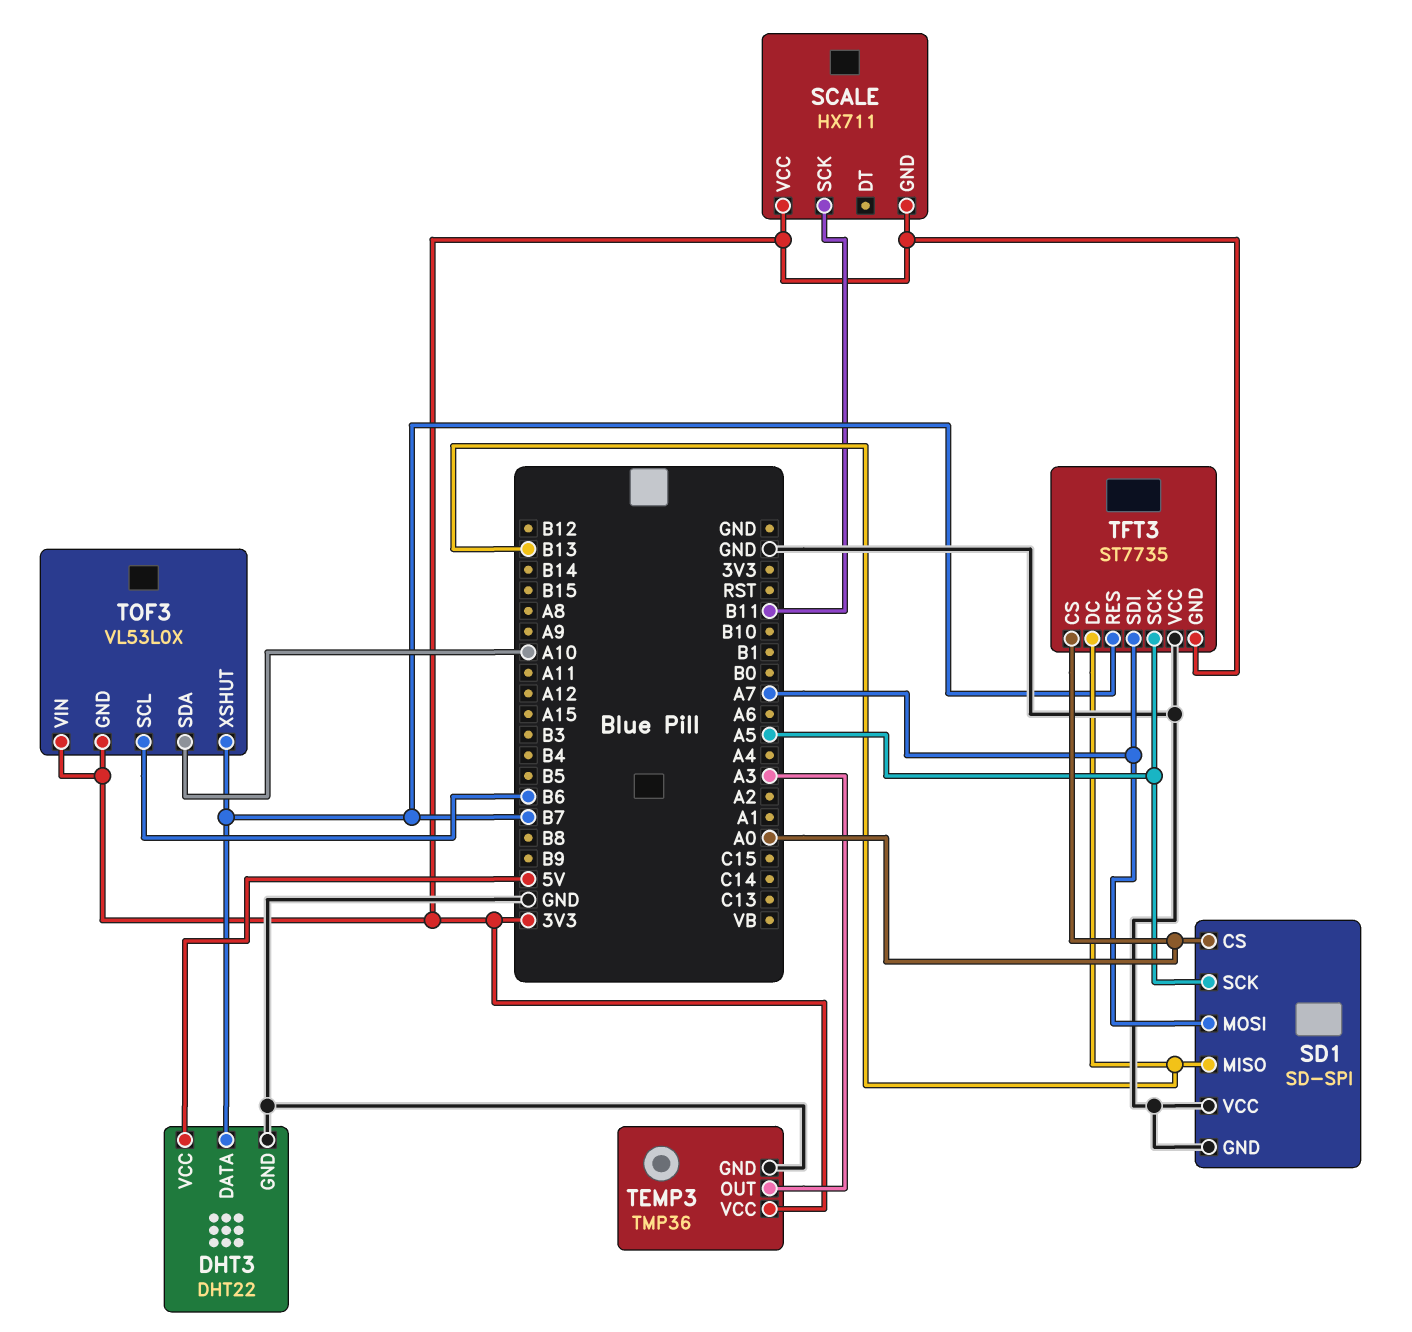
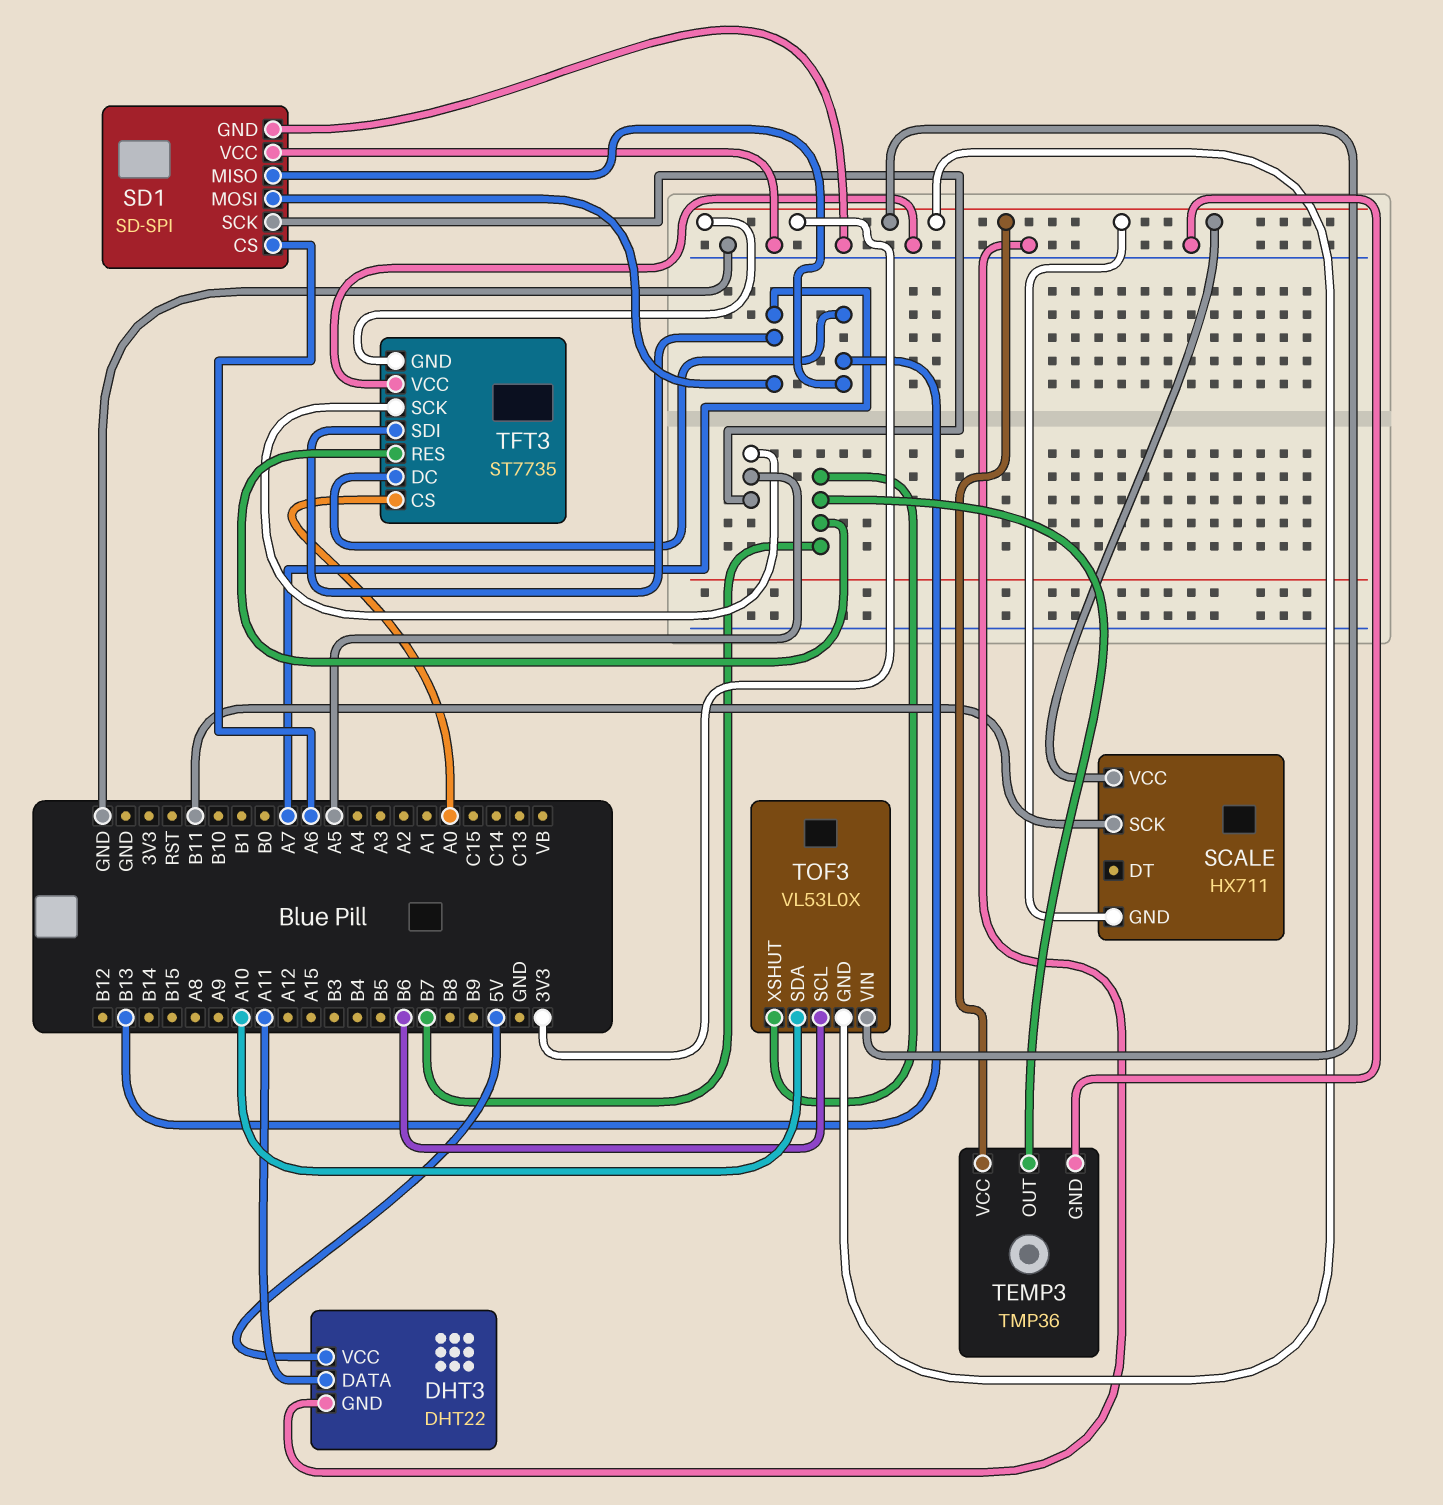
DHT3 pin DATA: B7 -> A11
SD1 pin CS: A0 -> A6
TEMP3 pin OUT: A3 -> B7

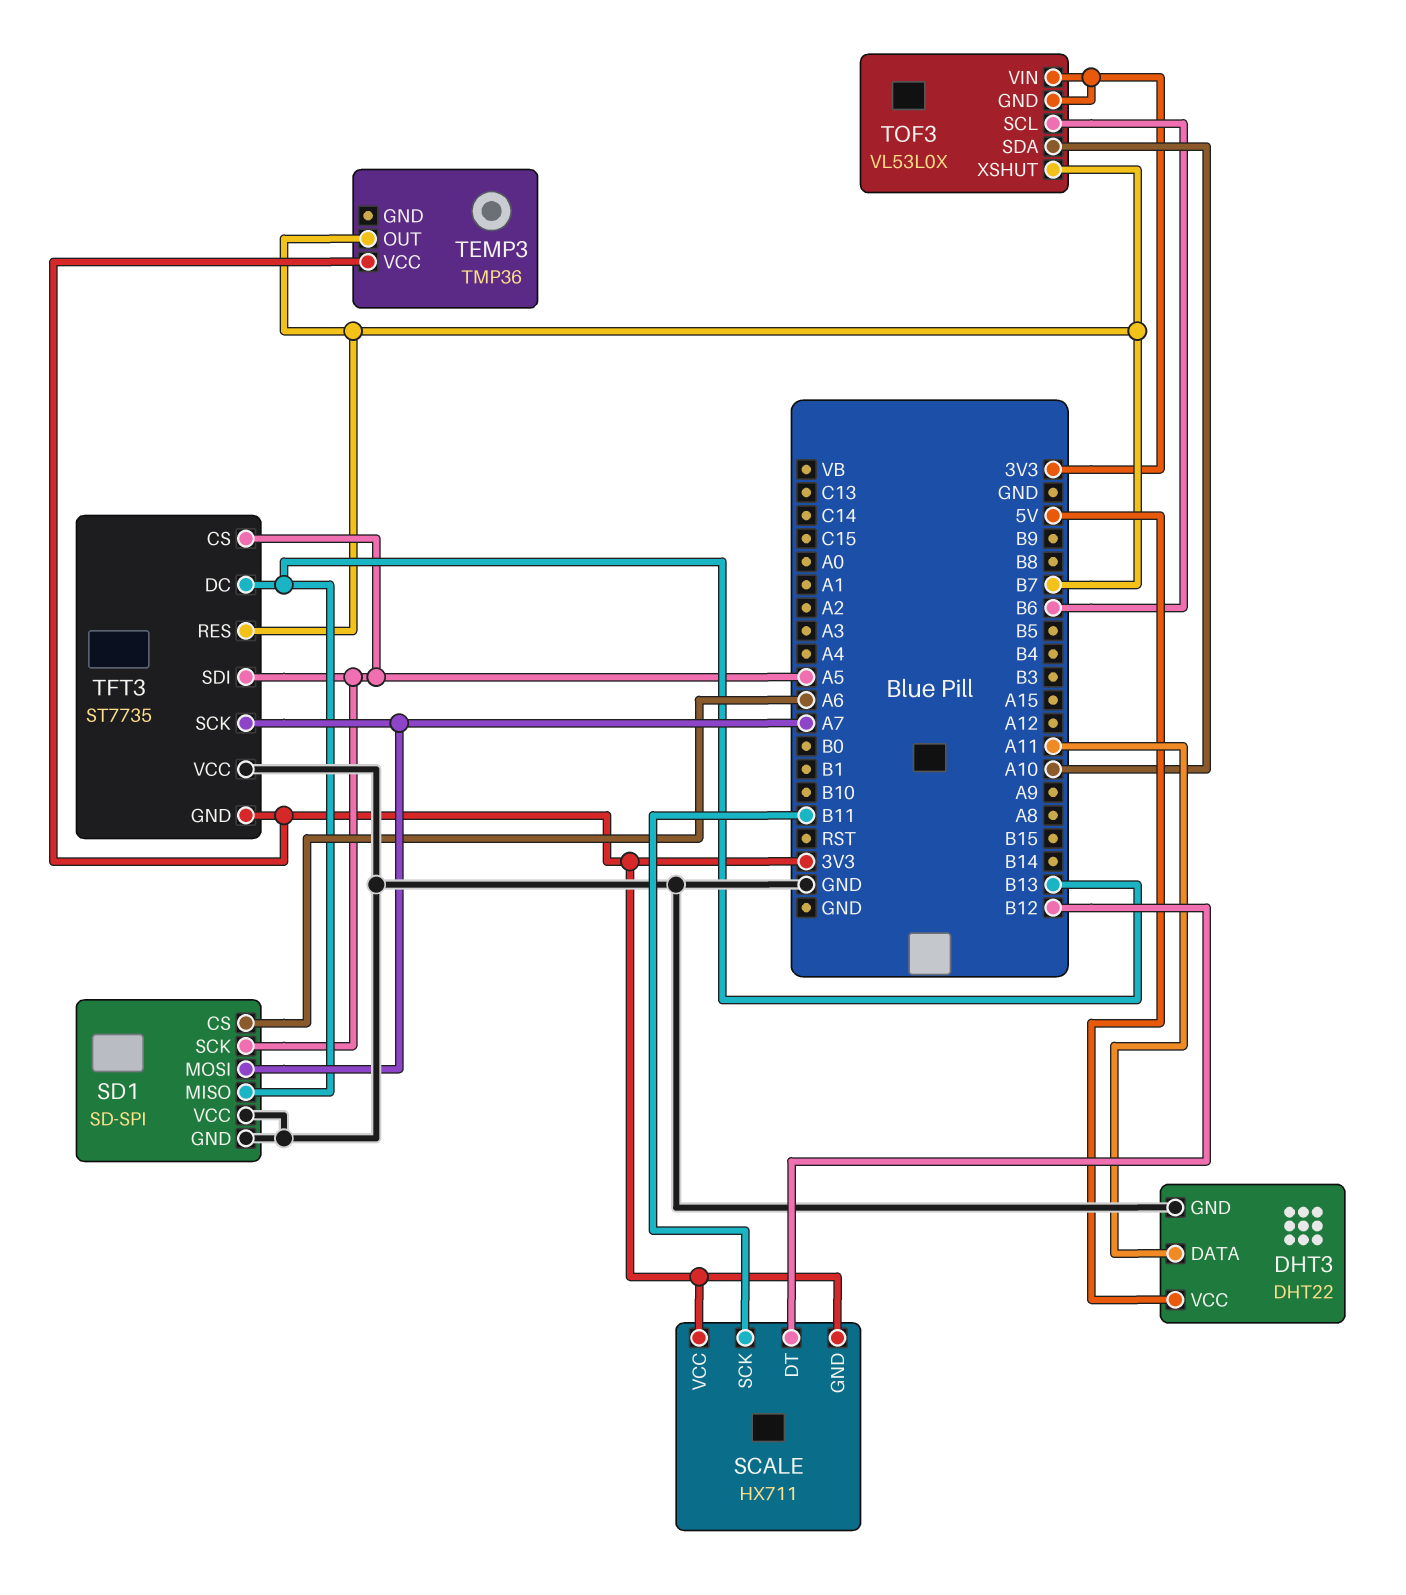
SCALE pin DT: none -> B12
TEMP3 pin GND: GND -> none
TFT3 pin CS: A0 -> A5
TFT3 pin SCK: A5 -> A7
TFT3 pin SDI: A7 -> A5

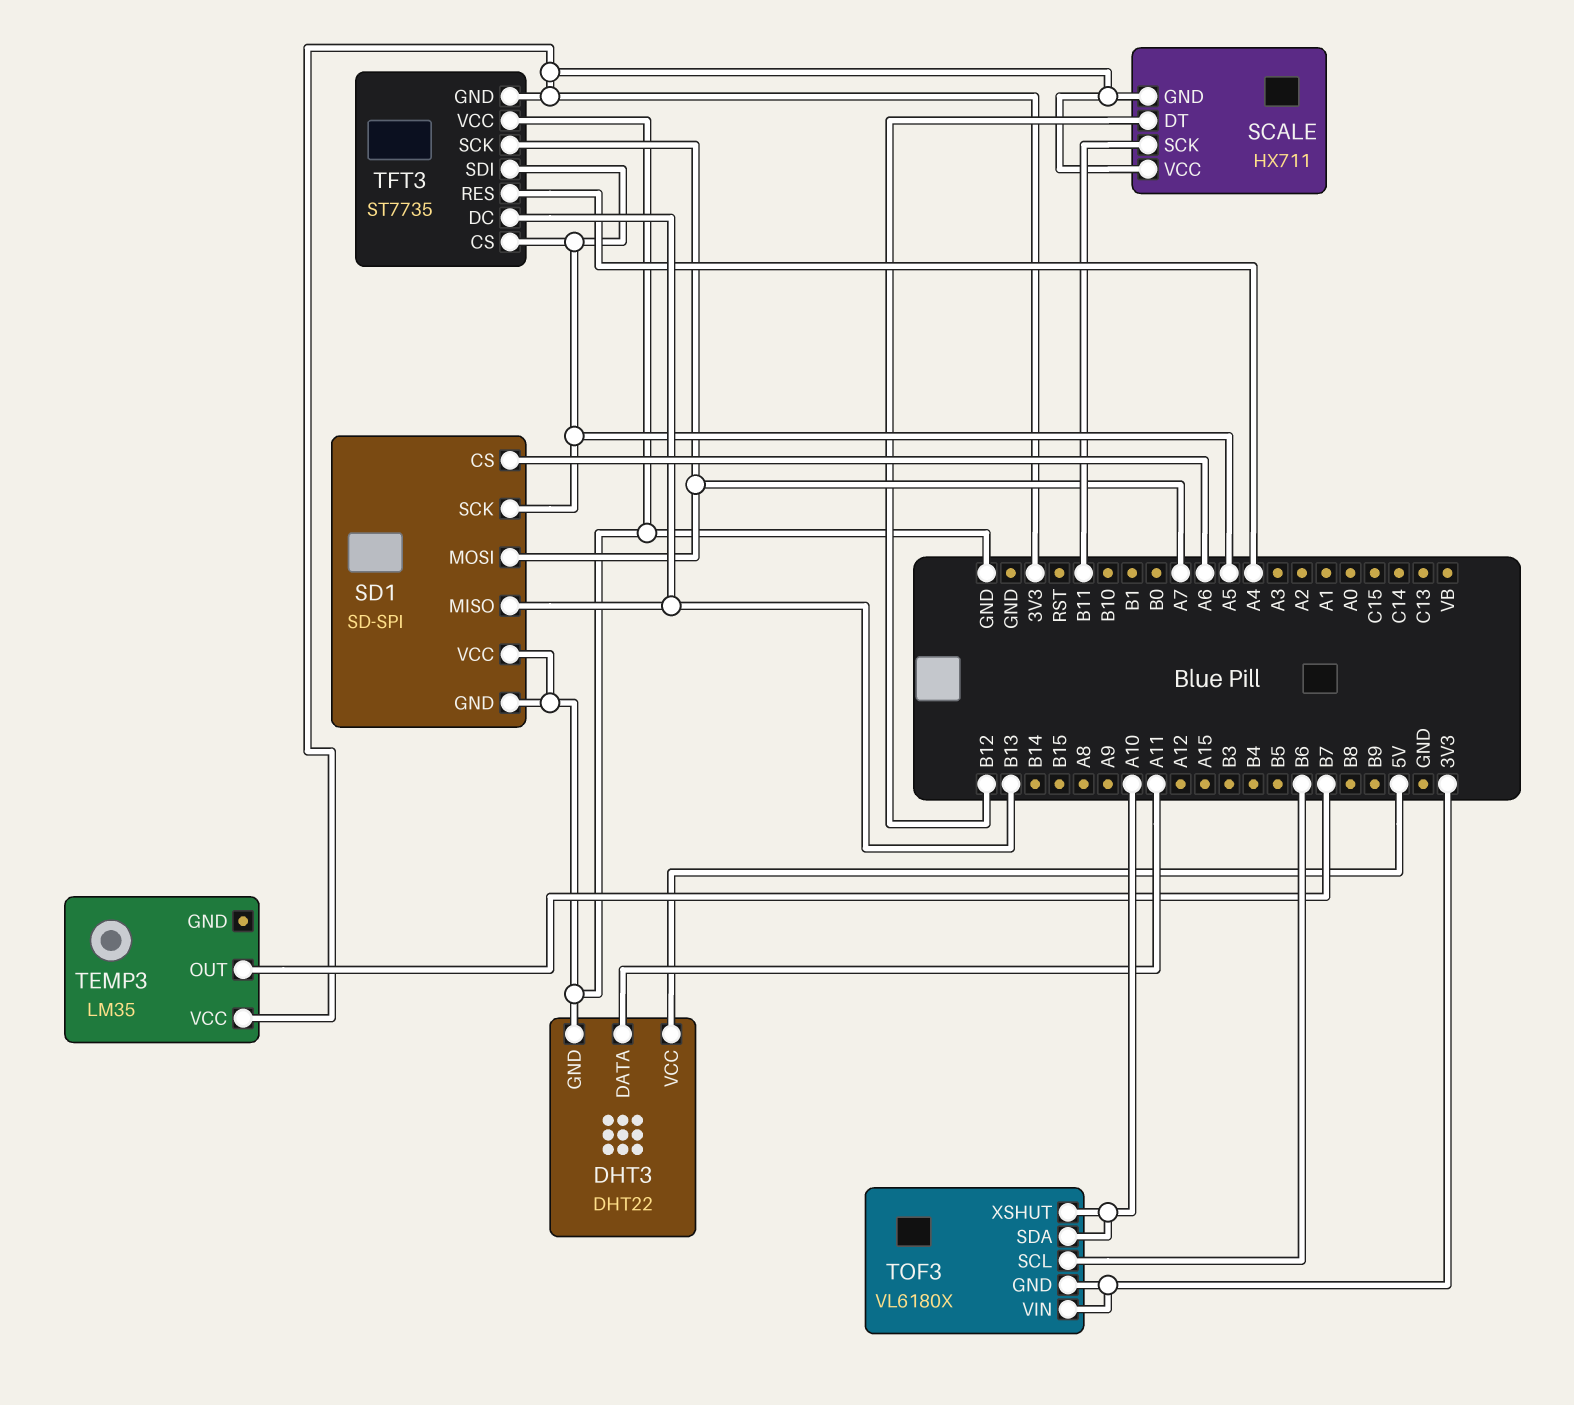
TEMP3: TMP36 -> LM35
TFT3 pin RES: B7 -> A4
TOF3: VL53L0X -> VL6180X
TOF3 pin XSHUT: B7 -> A10

